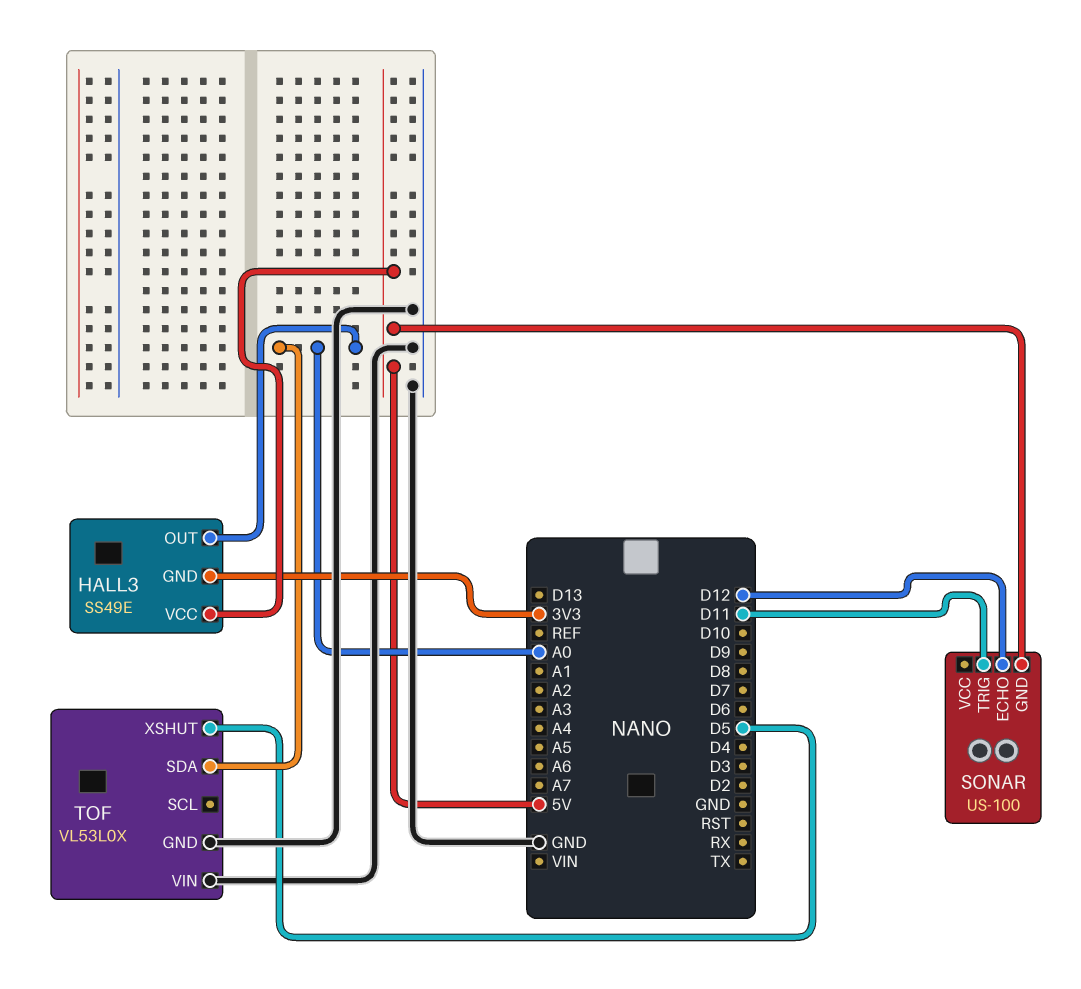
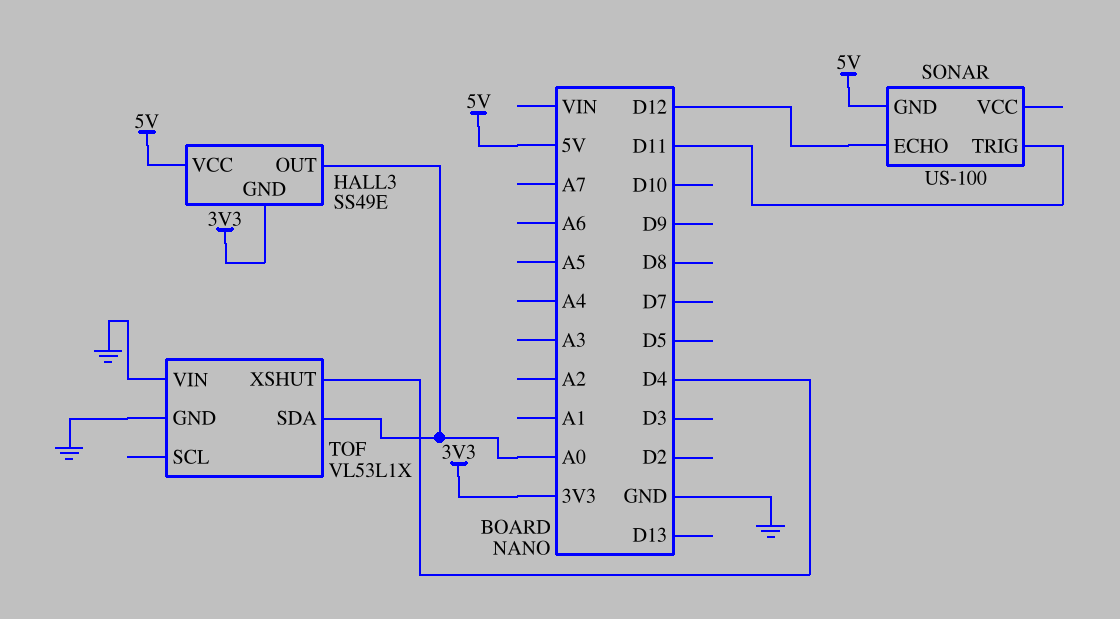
TOF: VL53L0X -> VL53L1X
TOF pin XSHUT: D5 -> D4

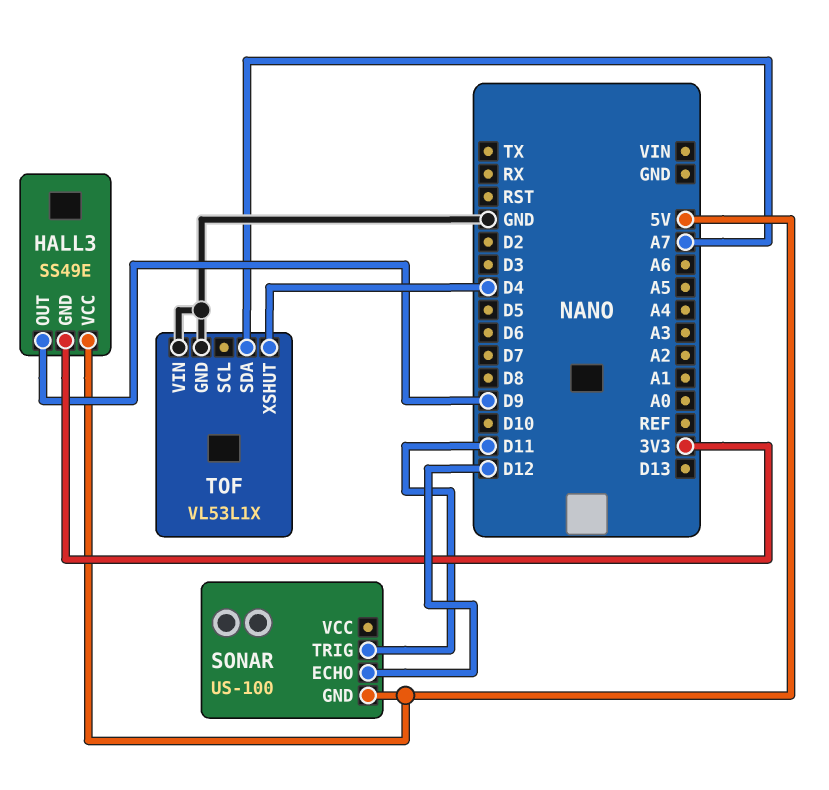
HALL3 pin OUT: A0 -> D9
TOF pin SDA: A0 -> A7

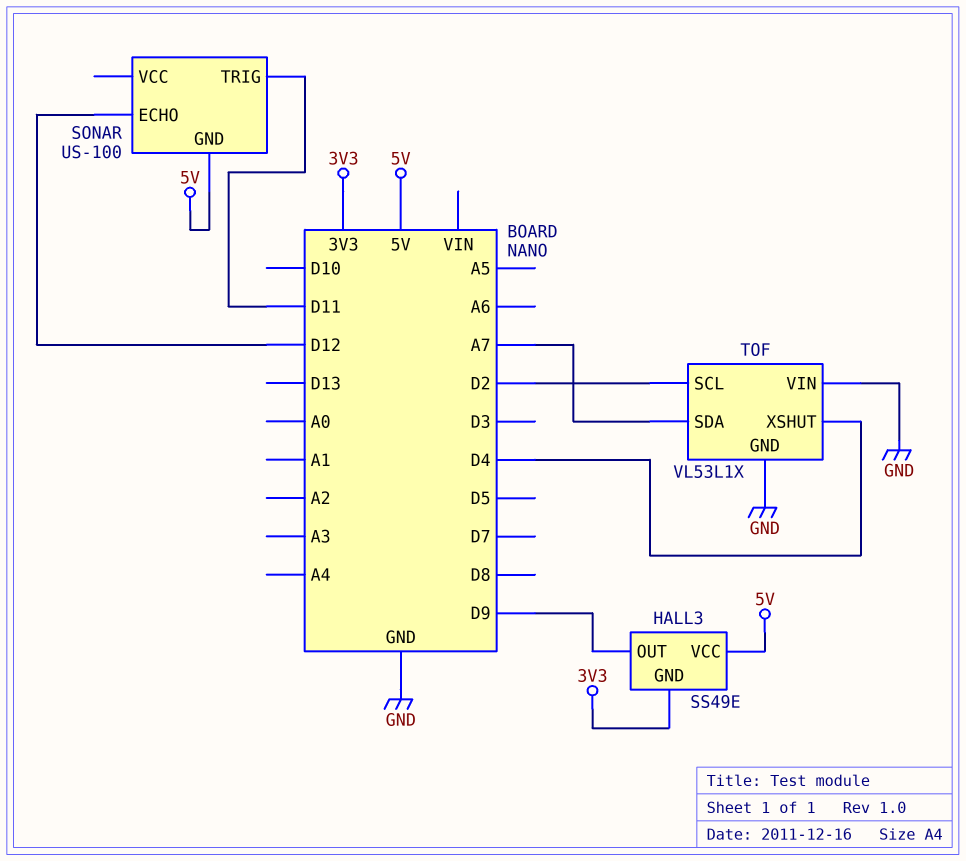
TOF pin SCL: none -> D2

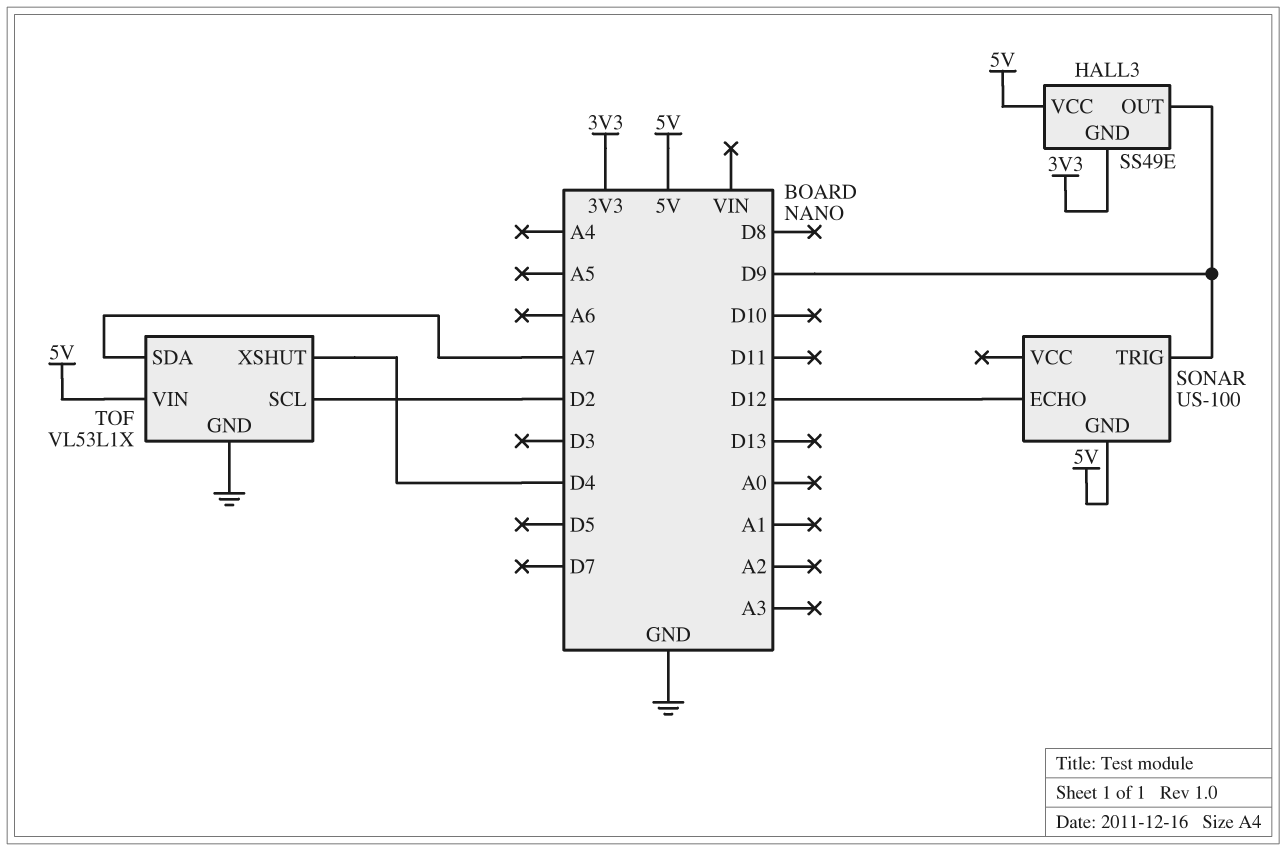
SONAR pin TRIG: D11 -> D9
TOF pin VIN: GND -> 5V

